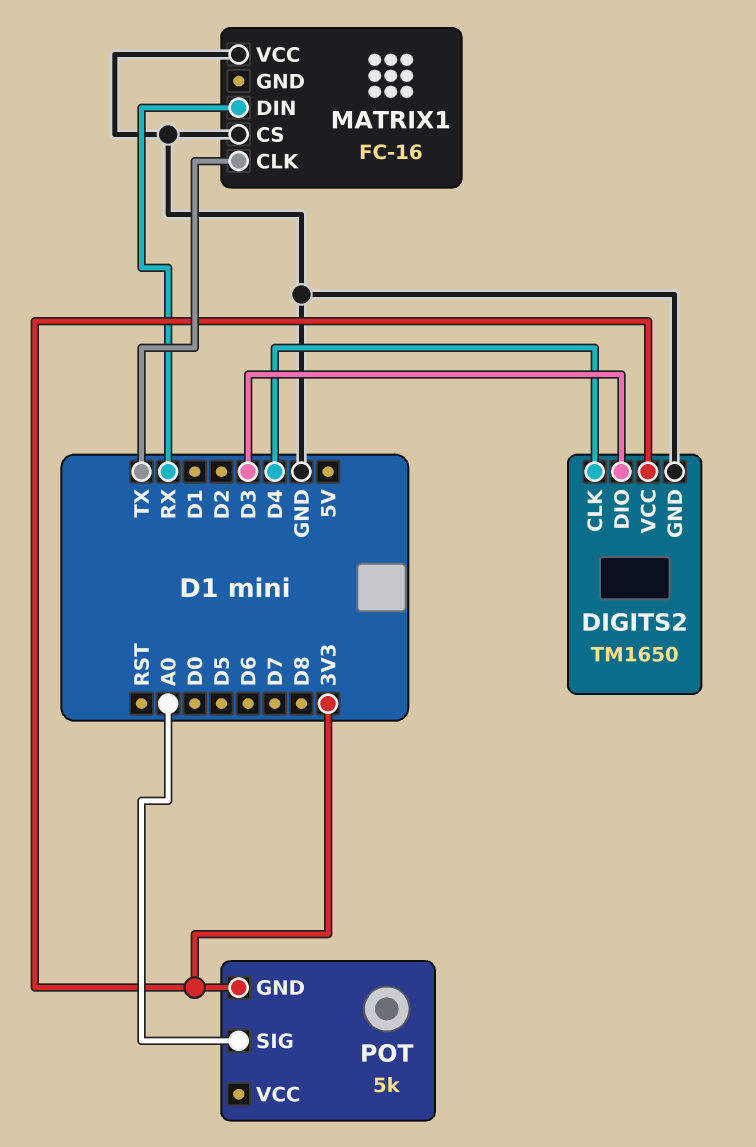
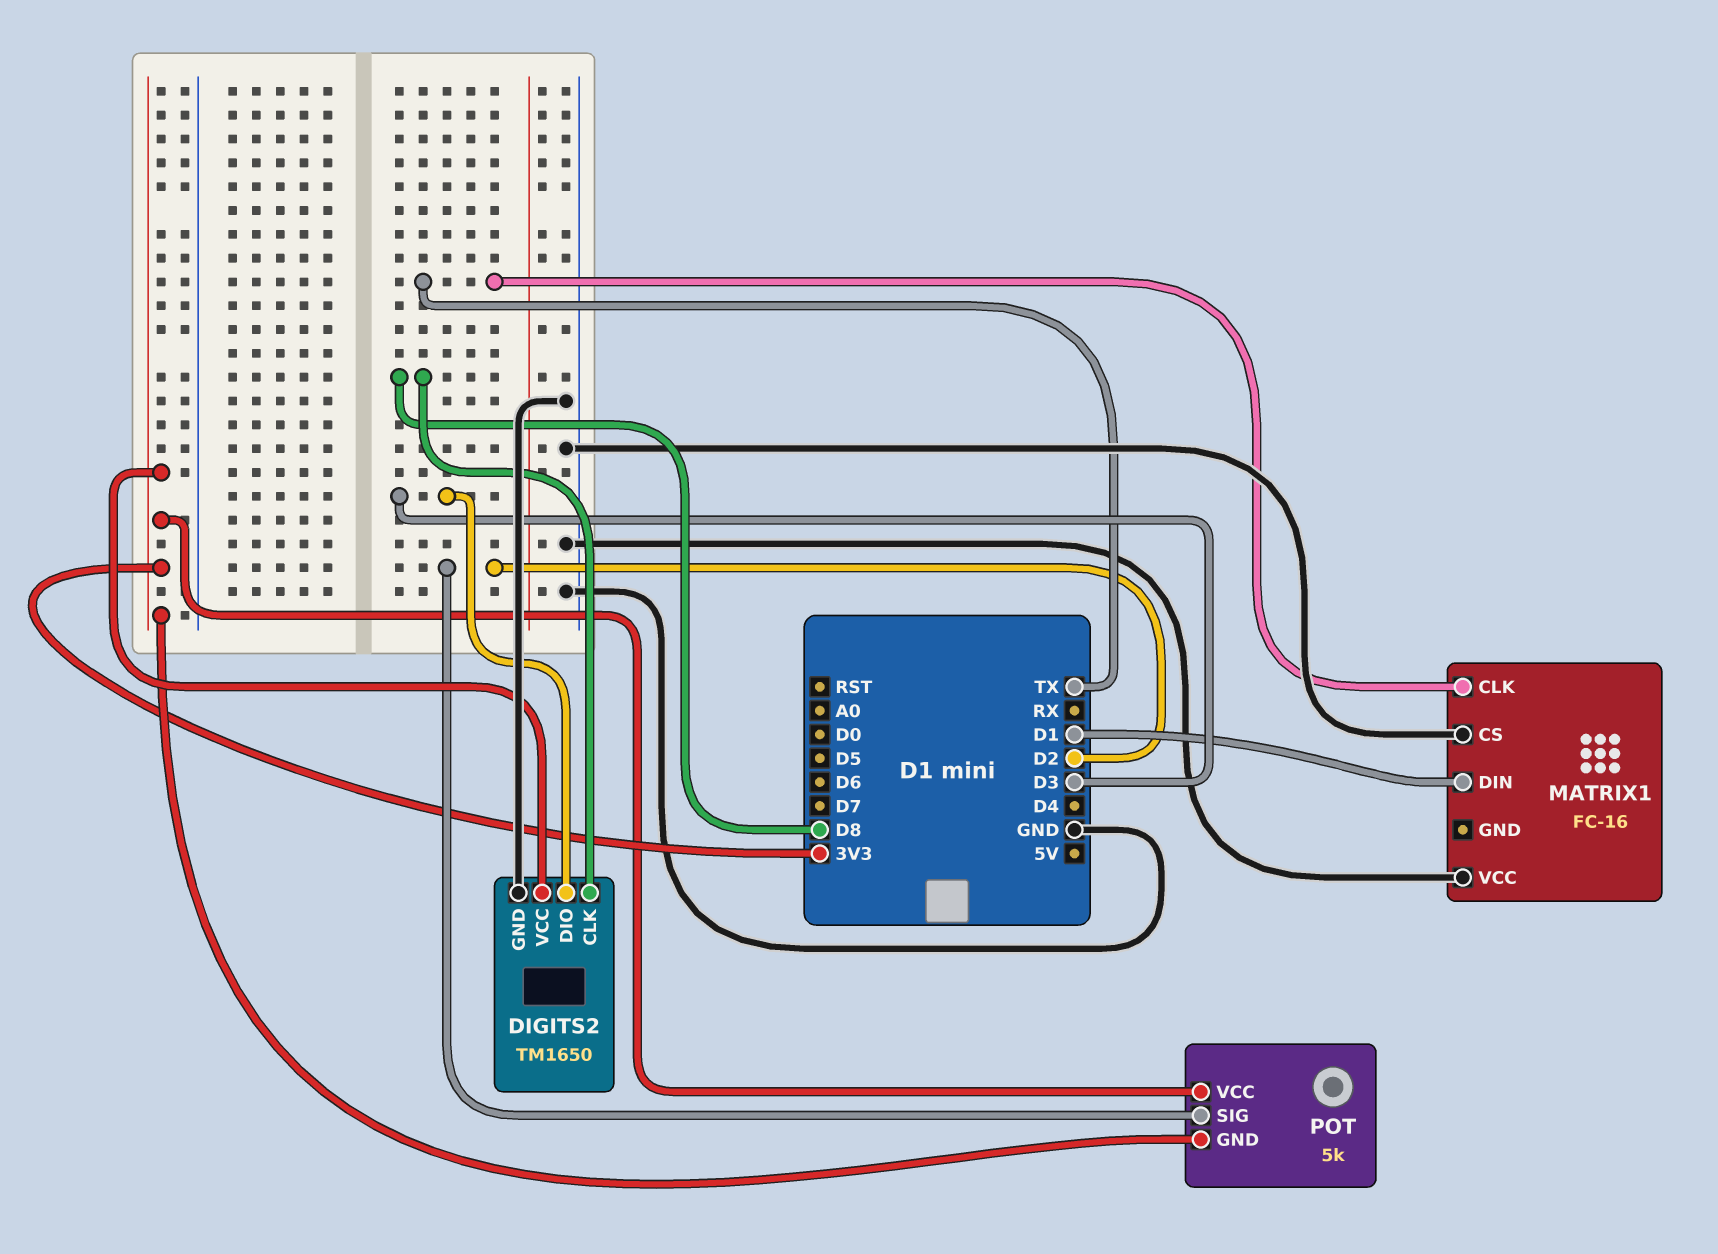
DIGITS2 pin CLK: D4 -> D8
MATRIX1 pin DIN: RX -> D1
POT pin SIG: A0 -> D2
POT pin VCC: none -> 3V3

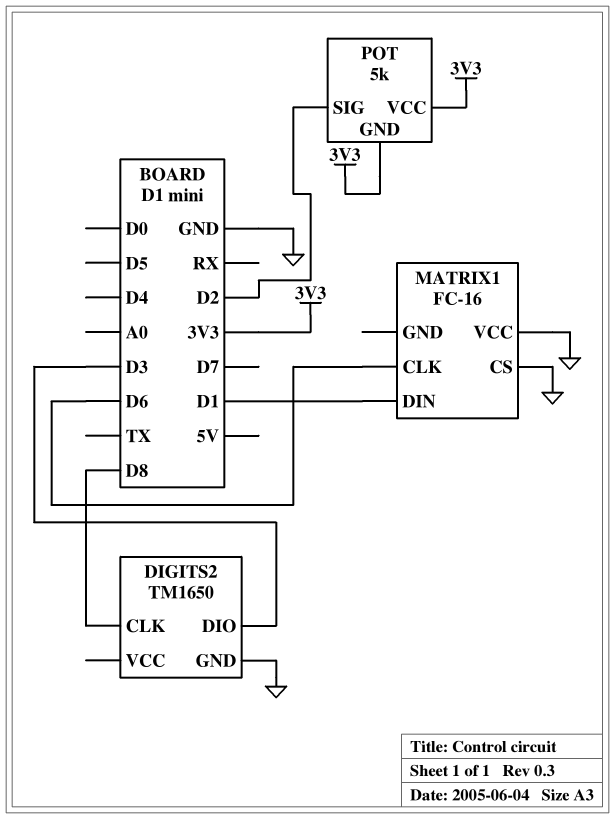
DIGITS2 pin VCC: 3V3 -> none
MATRIX1 pin CLK: TX -> D6

